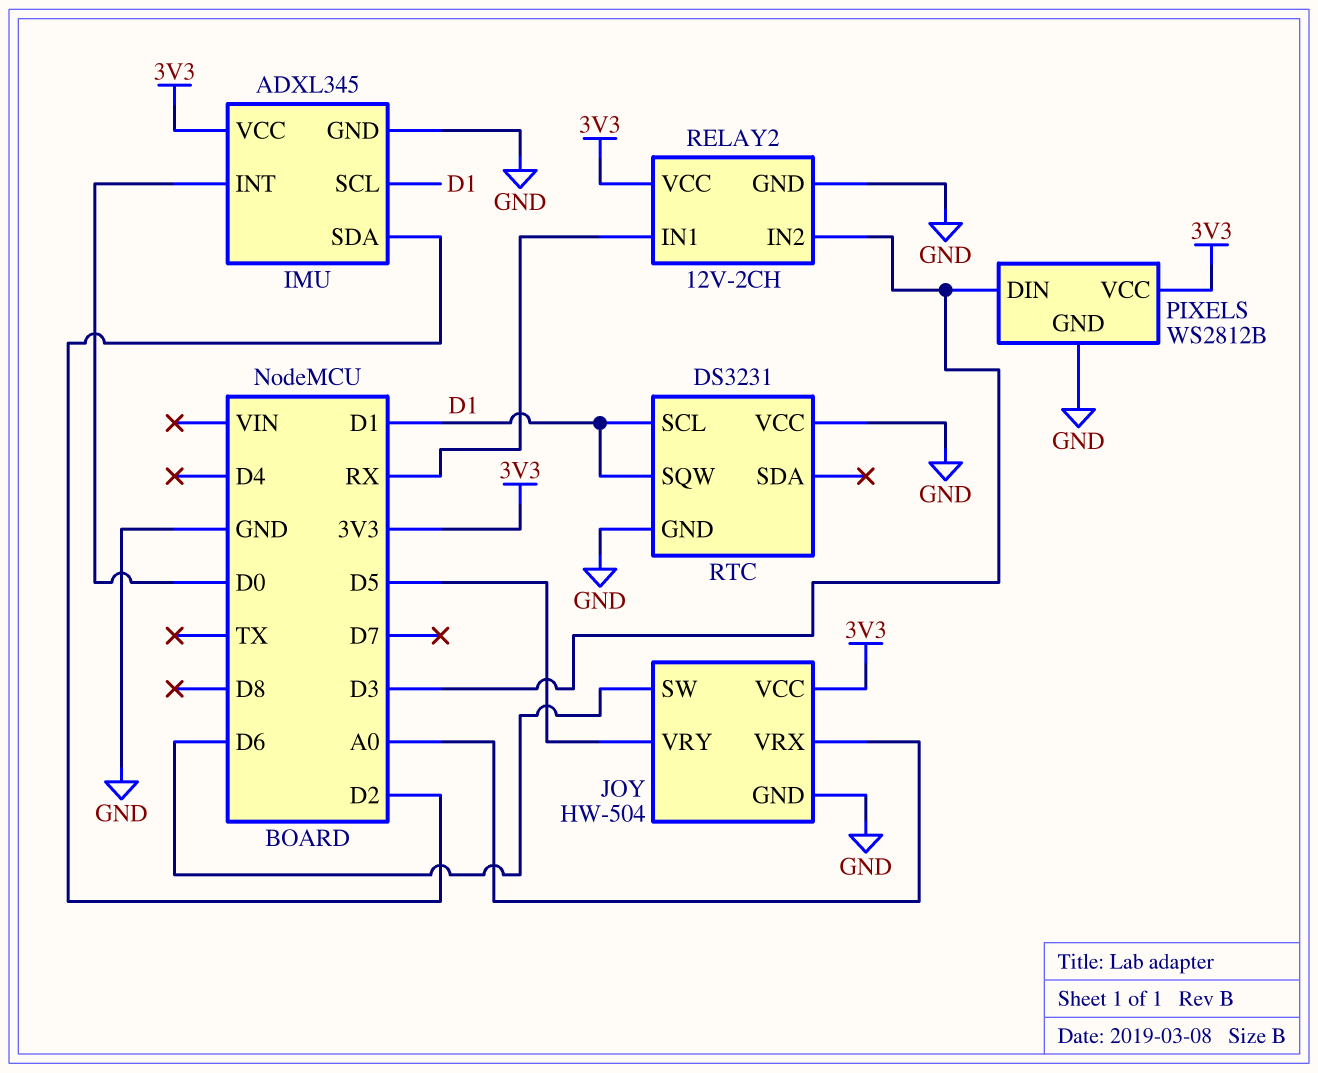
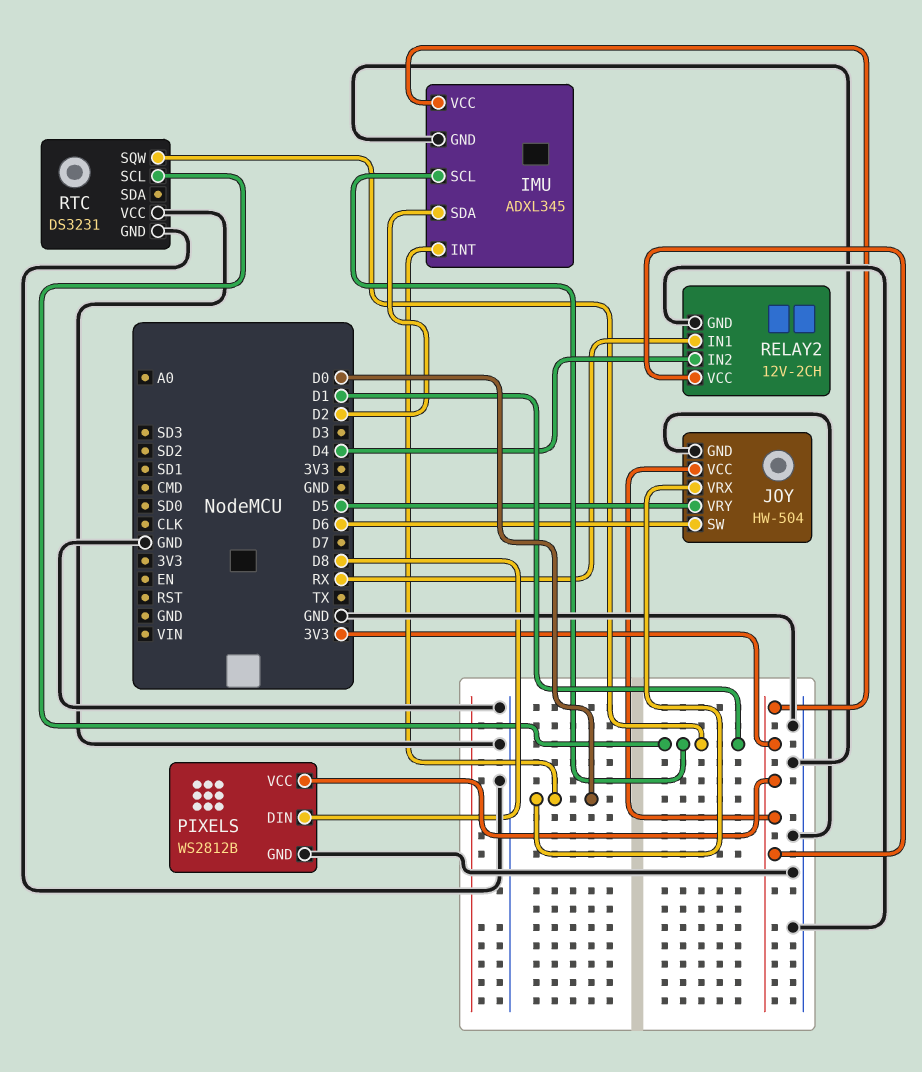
JOY pin VRX: A0 -> D0
PIXELS pin DIN: D3 -> D8
RELAY2 pin IN2: D3 -> D4

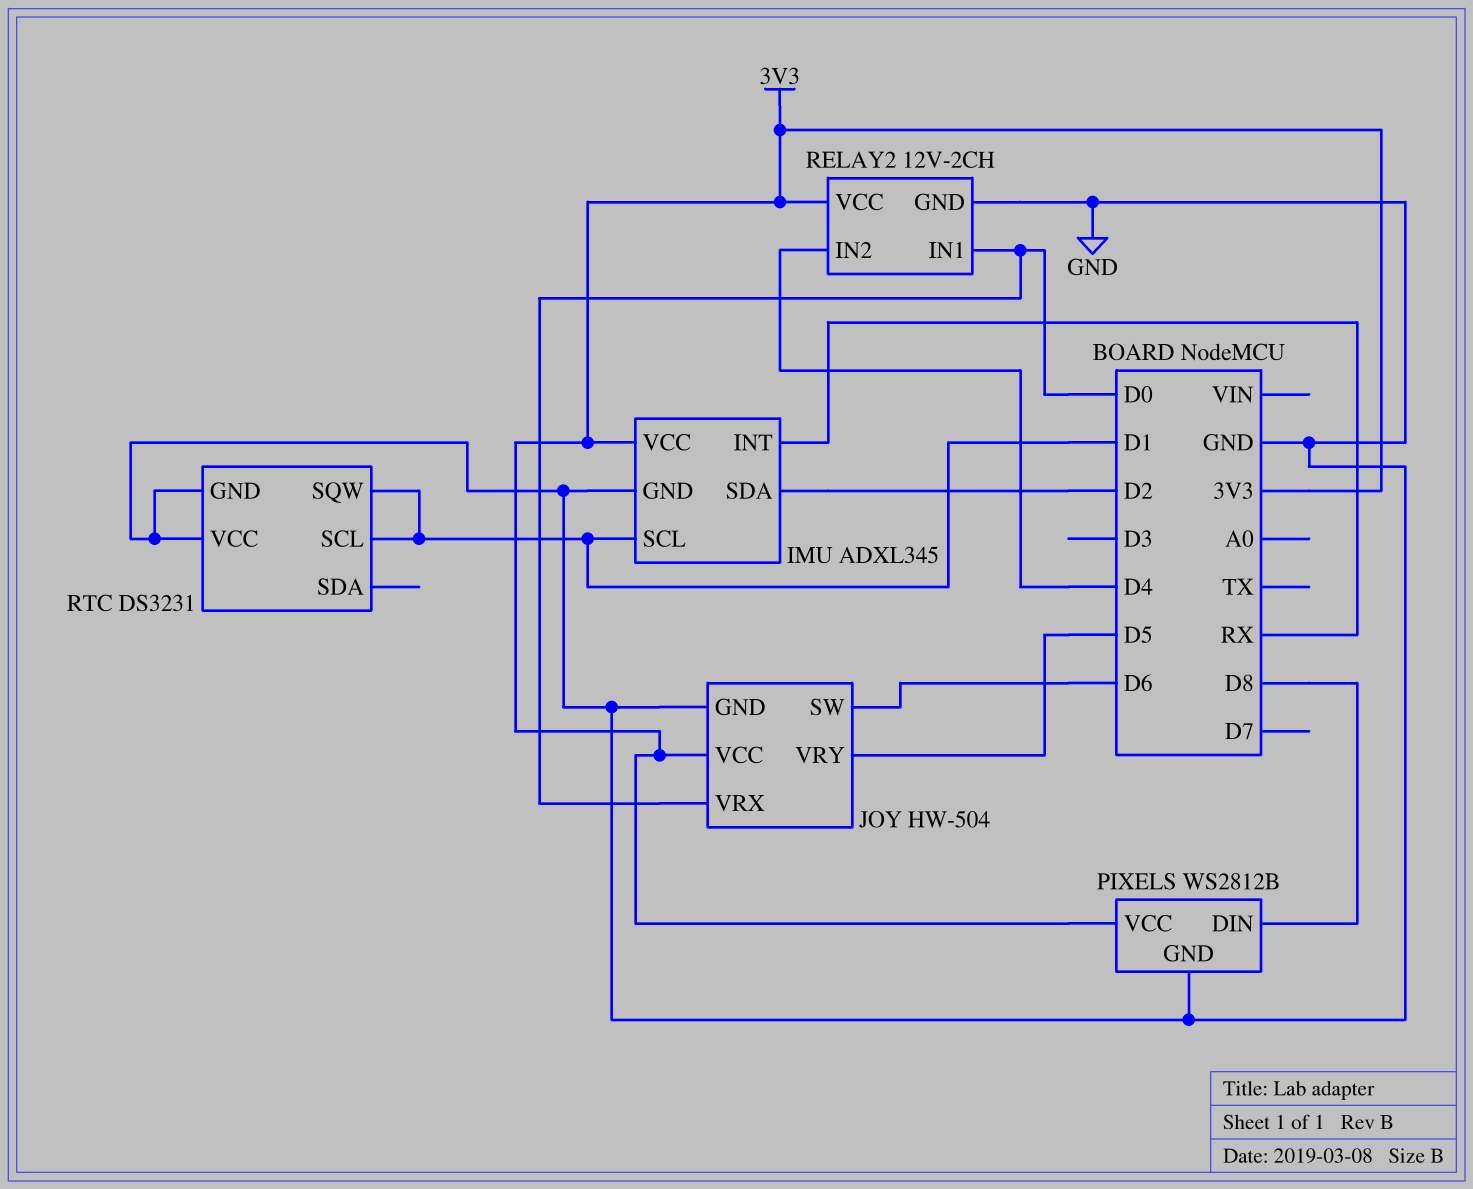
IMU pin INT: D0 -> RX
RELAY2 pin IN1: RX -> D0

